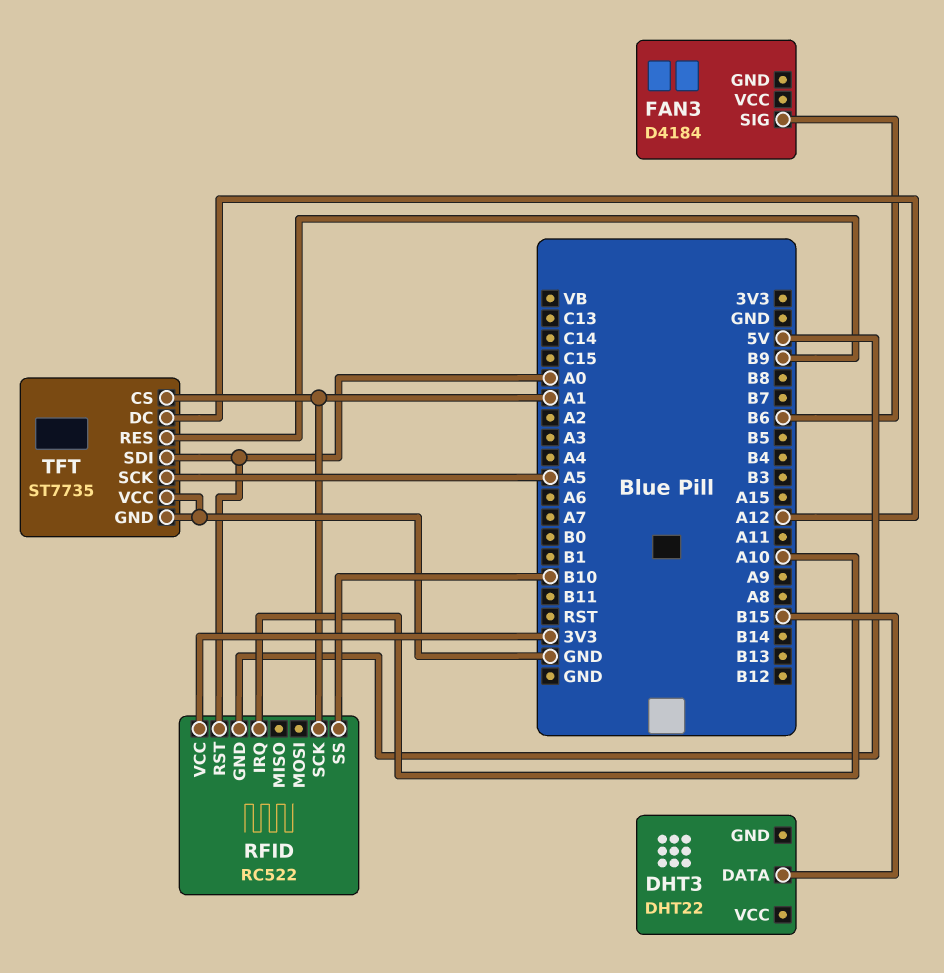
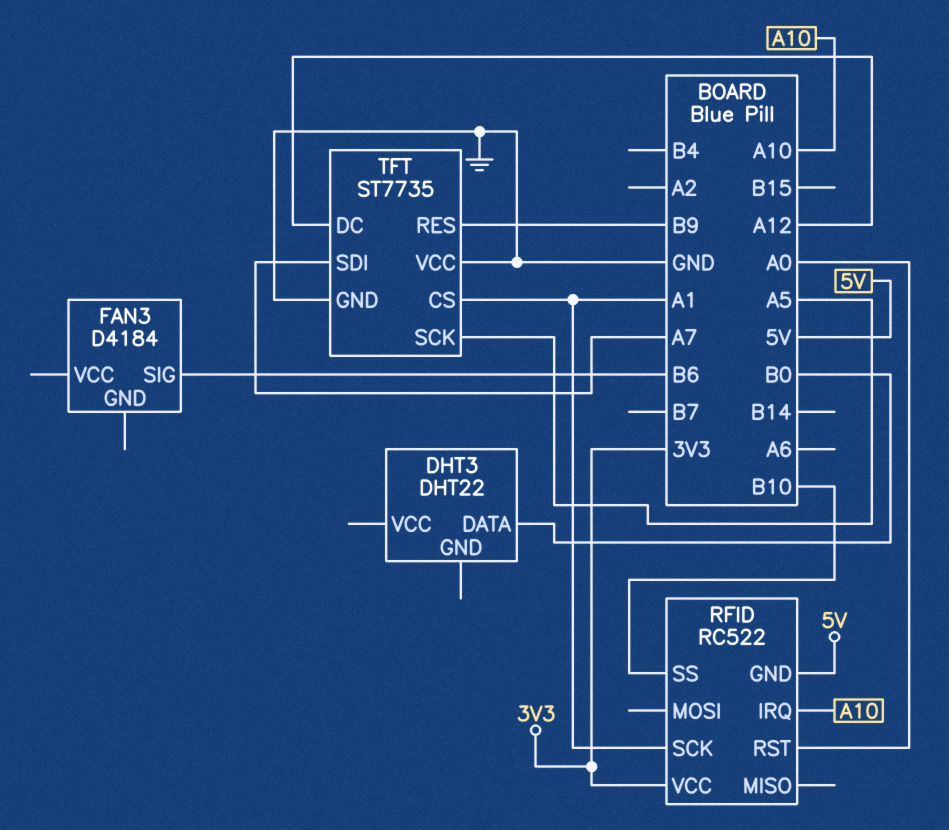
DHT3 pin DATA: B15 -> B0
TFT pin SDI: A0 -> A7

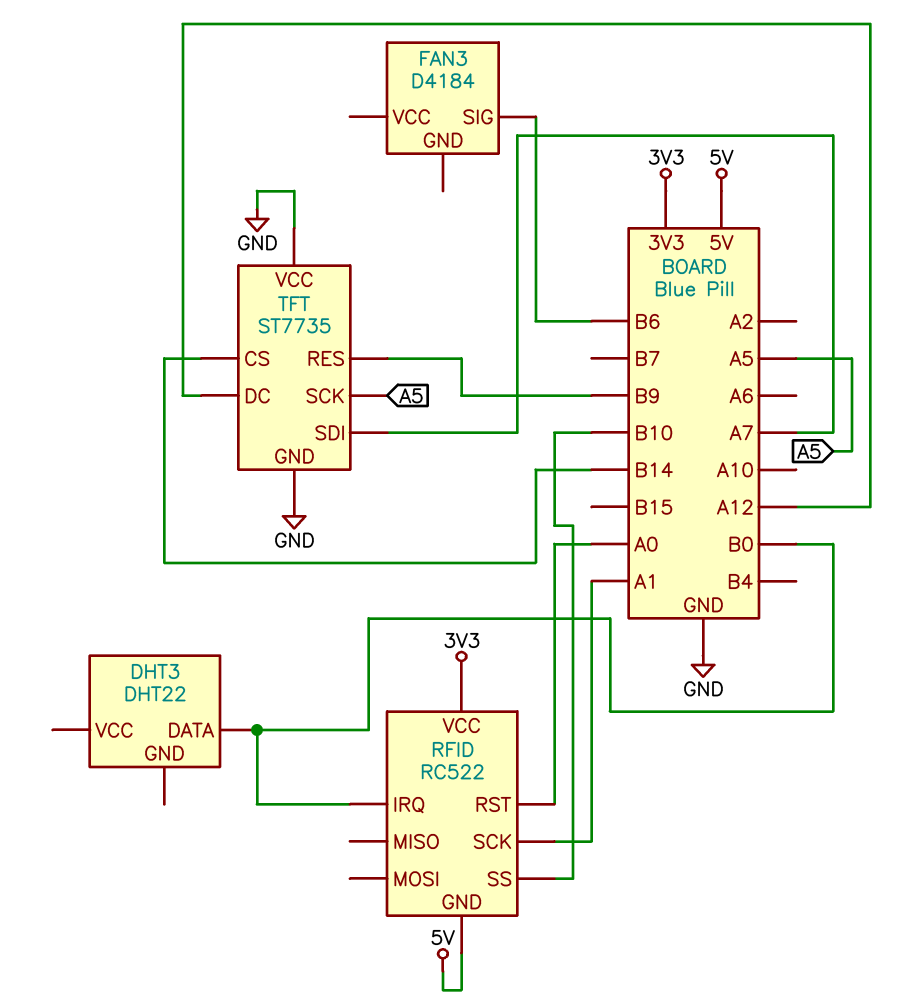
RFID pin IRQ: A10 -> B0
TFT pin CS: A1 -> B14

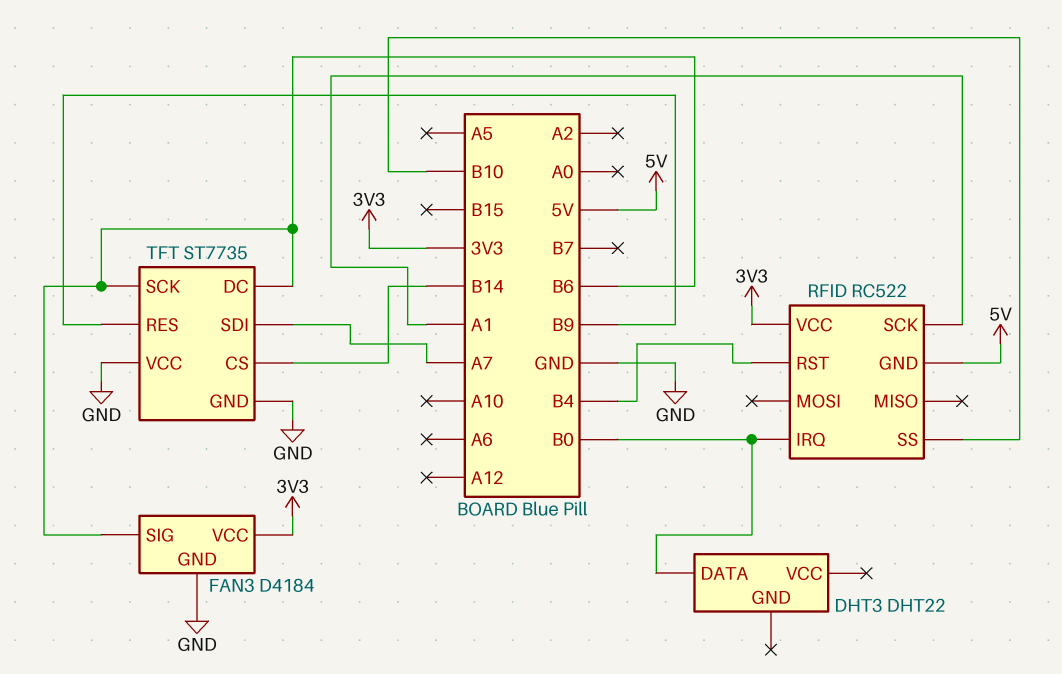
FAN3 pin GND: none -> GND
FAN3 pin VCC: none -> 3V3
RFID pin RST: A0 -> B4
TFT pin DC: A12 -> B6
TFT pin SCK: A5 -> B6

